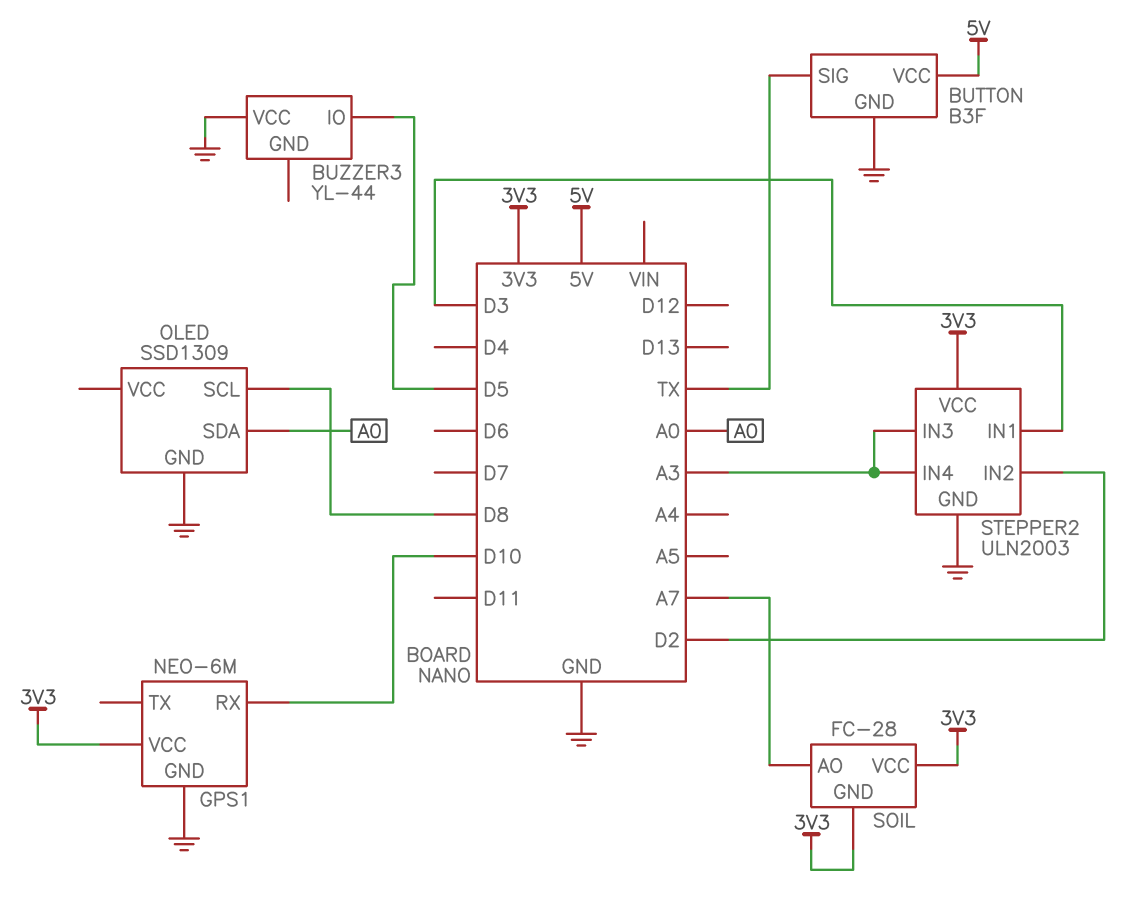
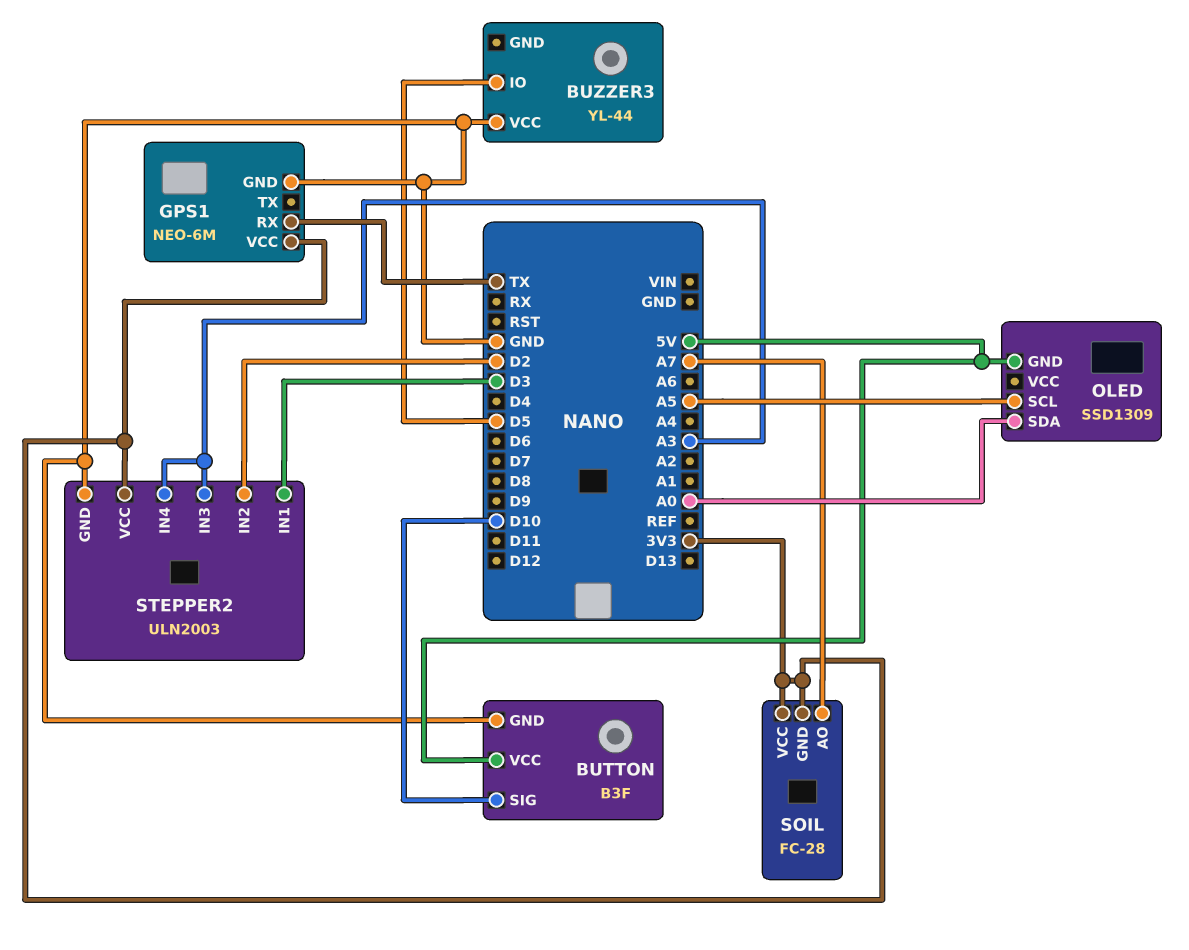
BUTTON pin SIG: TX -> D10
GPS1 pin RX: D10 -> TX
OLED pin GND: GND -> 5V
OLED pin SCL: D8 -> A5

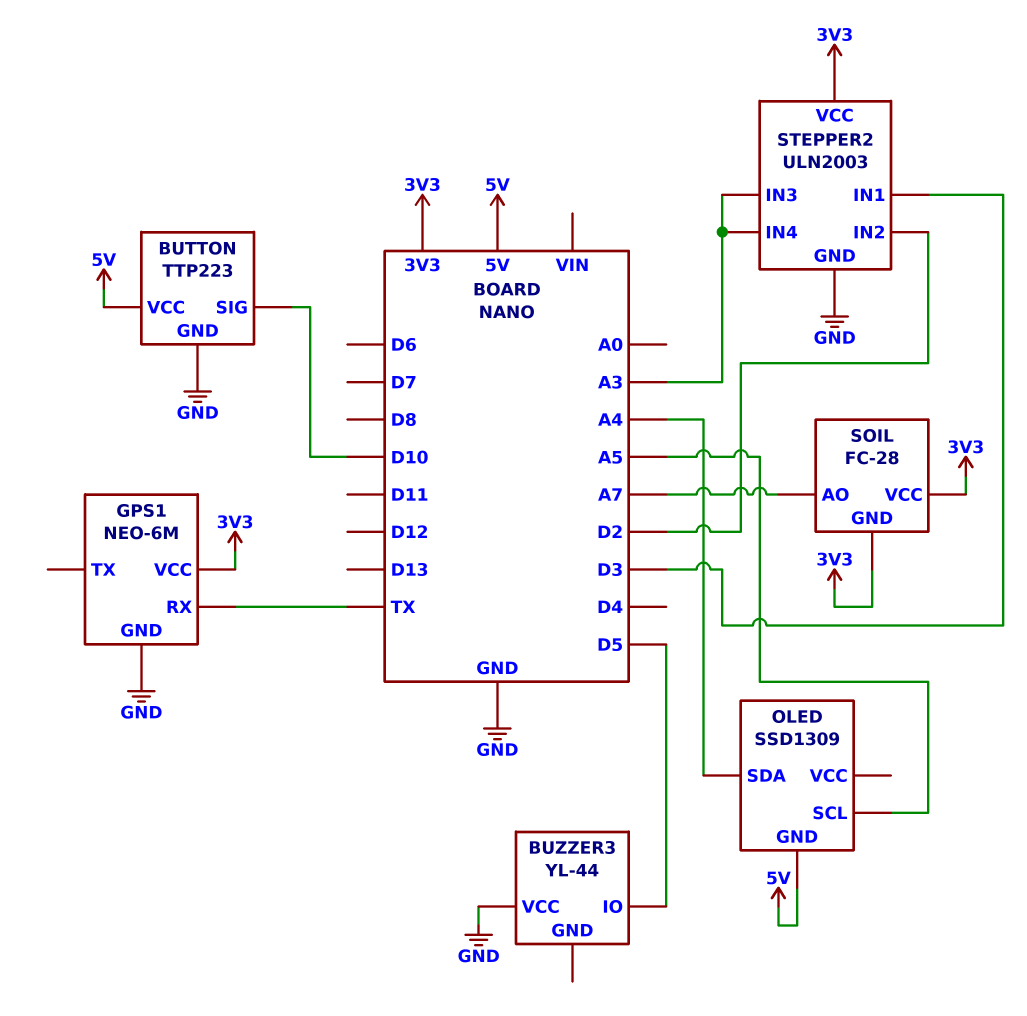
BUTTON: B3F -> TTP223
OLED pin SDA: A0 -> A4

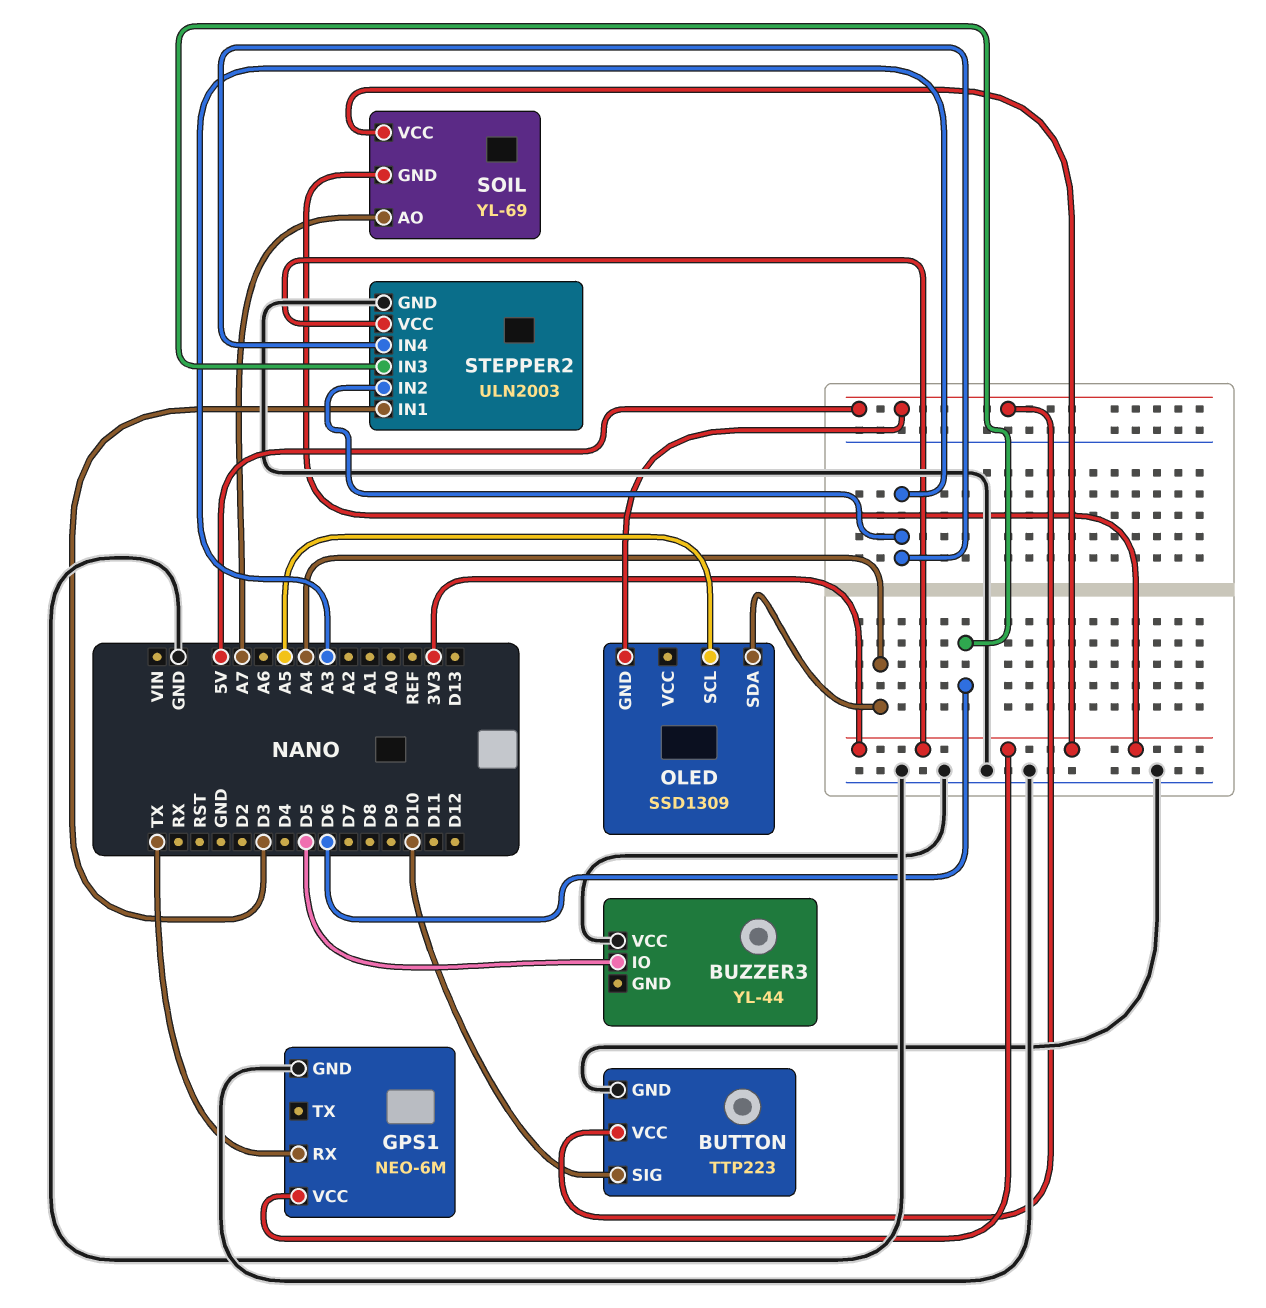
SOIL: FC-28 -> YL-69
STEPPER2 pin IN2: D2 -> A3
STEPPER2 pin IN3: A3 -> D6

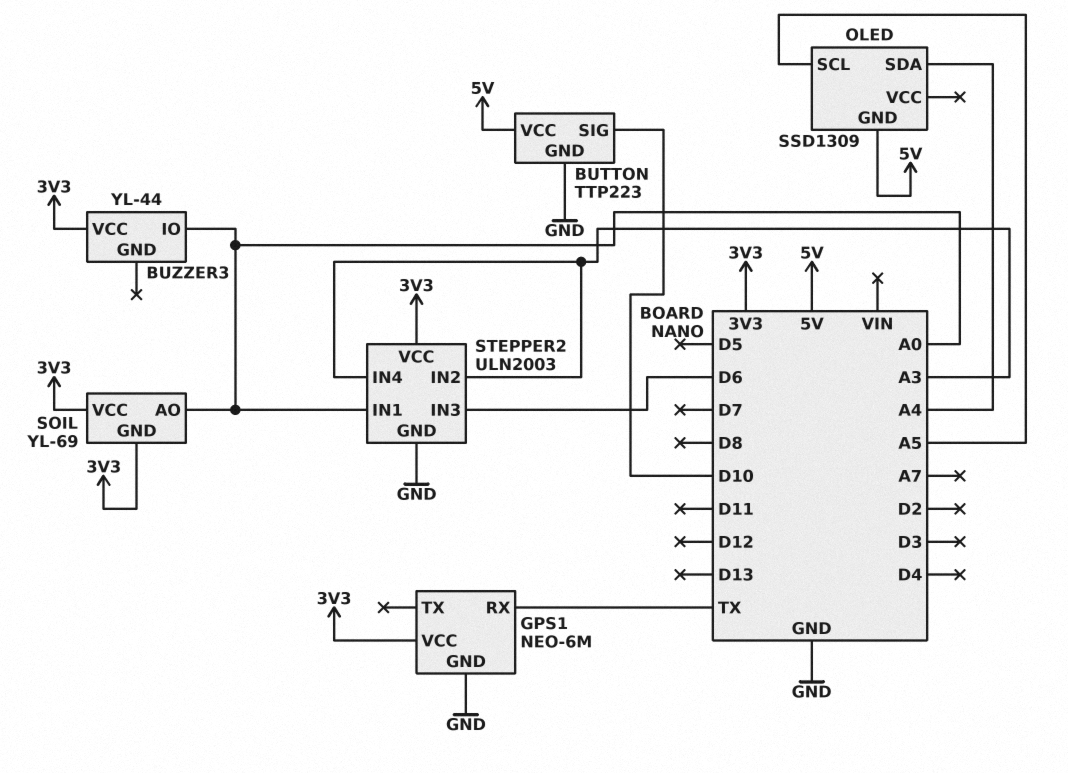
BUZZER3 pin IO: D5 -> A0
BUZZER3 pin VCC: GND -> 3V3
SOIL pin AO: A7 -> A0
STEPPER2 pin IN1: D3 -> A0

